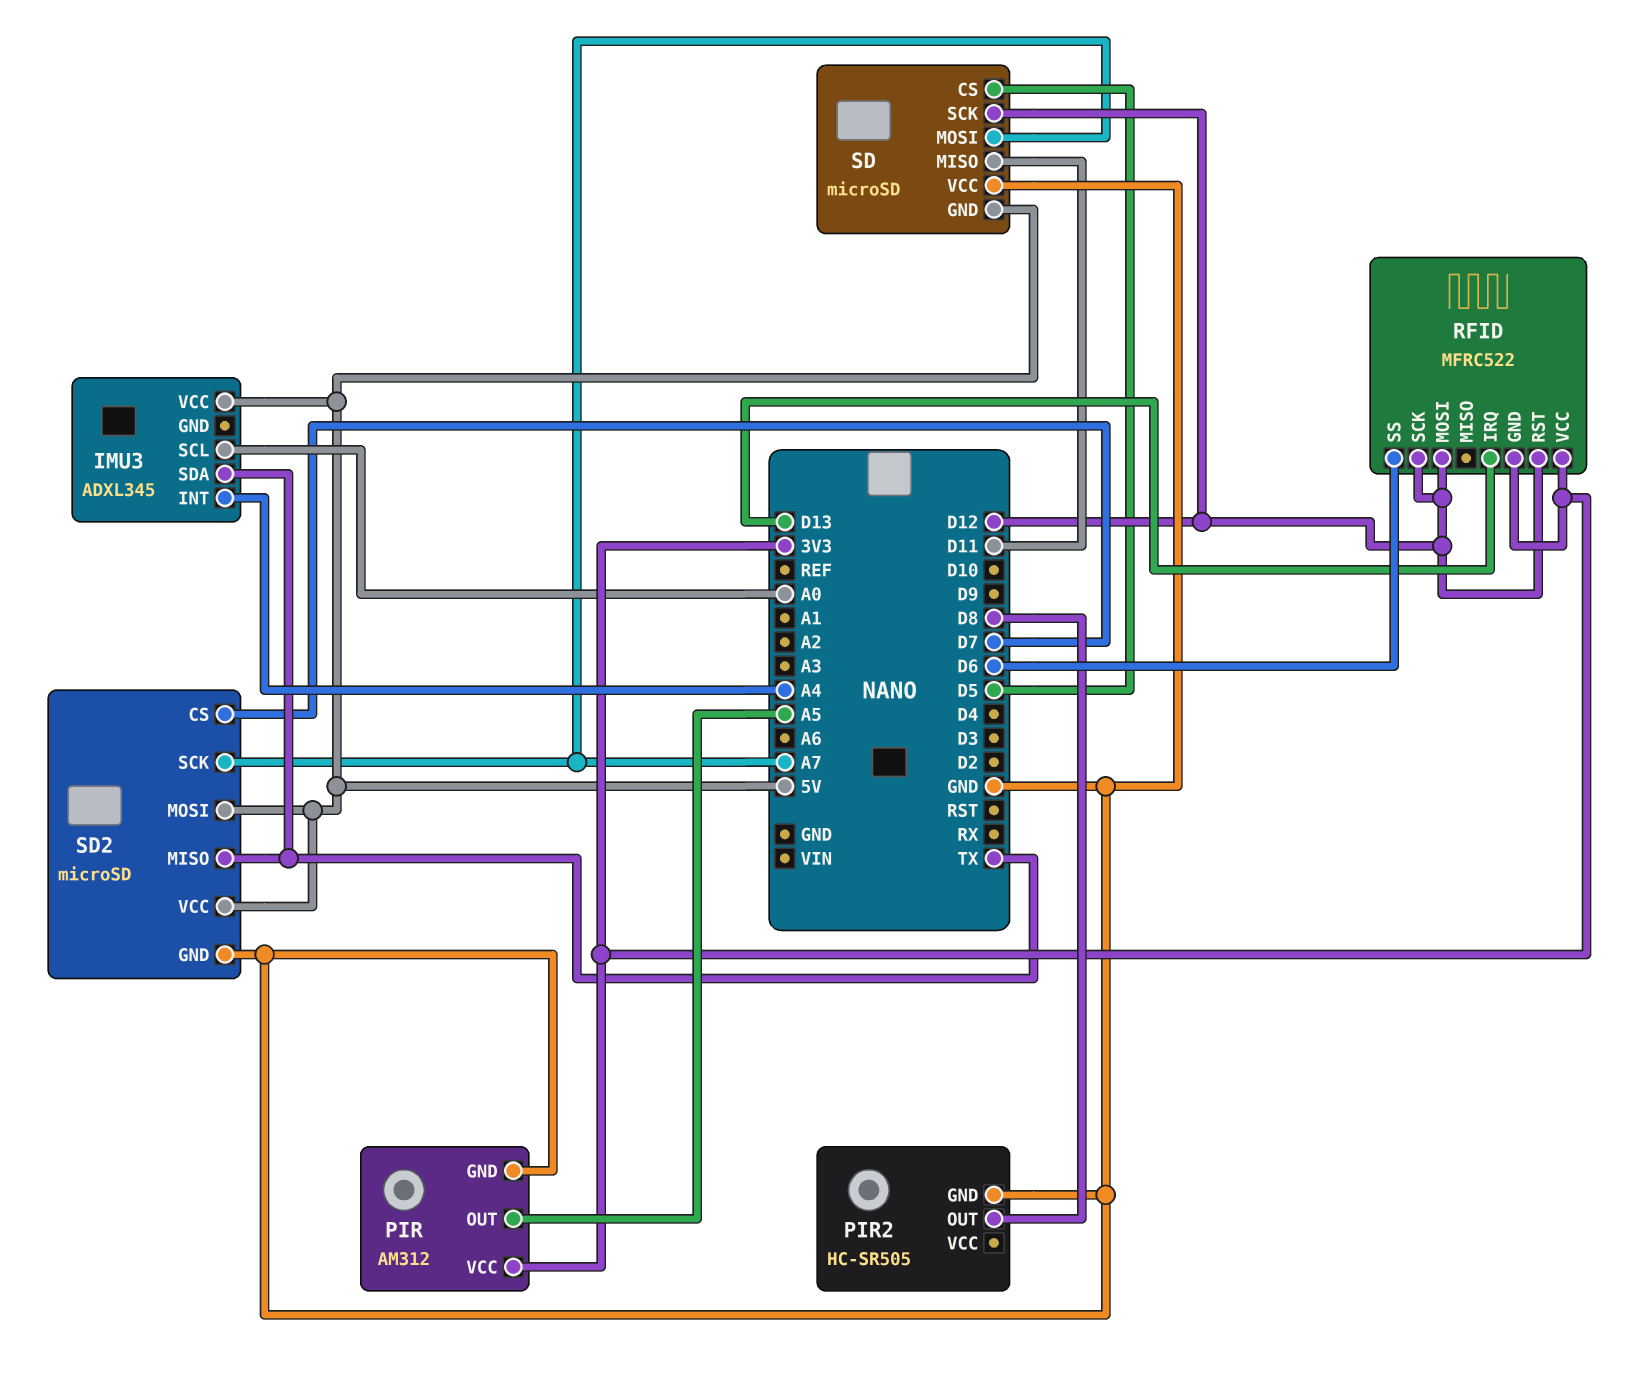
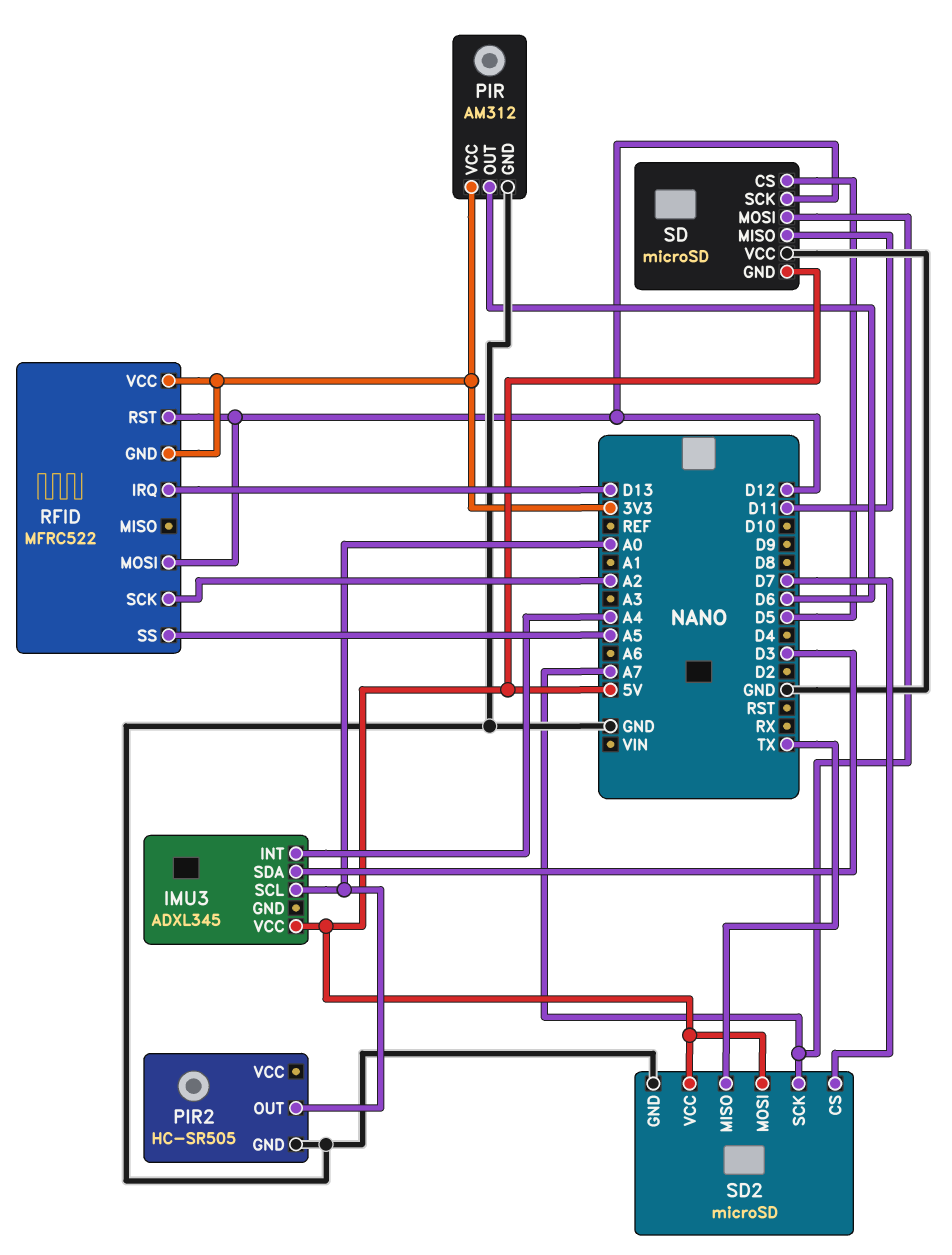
IMU3 pin SDA: TX -> D3
PIR pin OUT: A5 -> D6
PIR2 pin OUT: D8 -> A0
RFID pin SCK: D12 -> A2
RFID pin SS: D6 -> A5

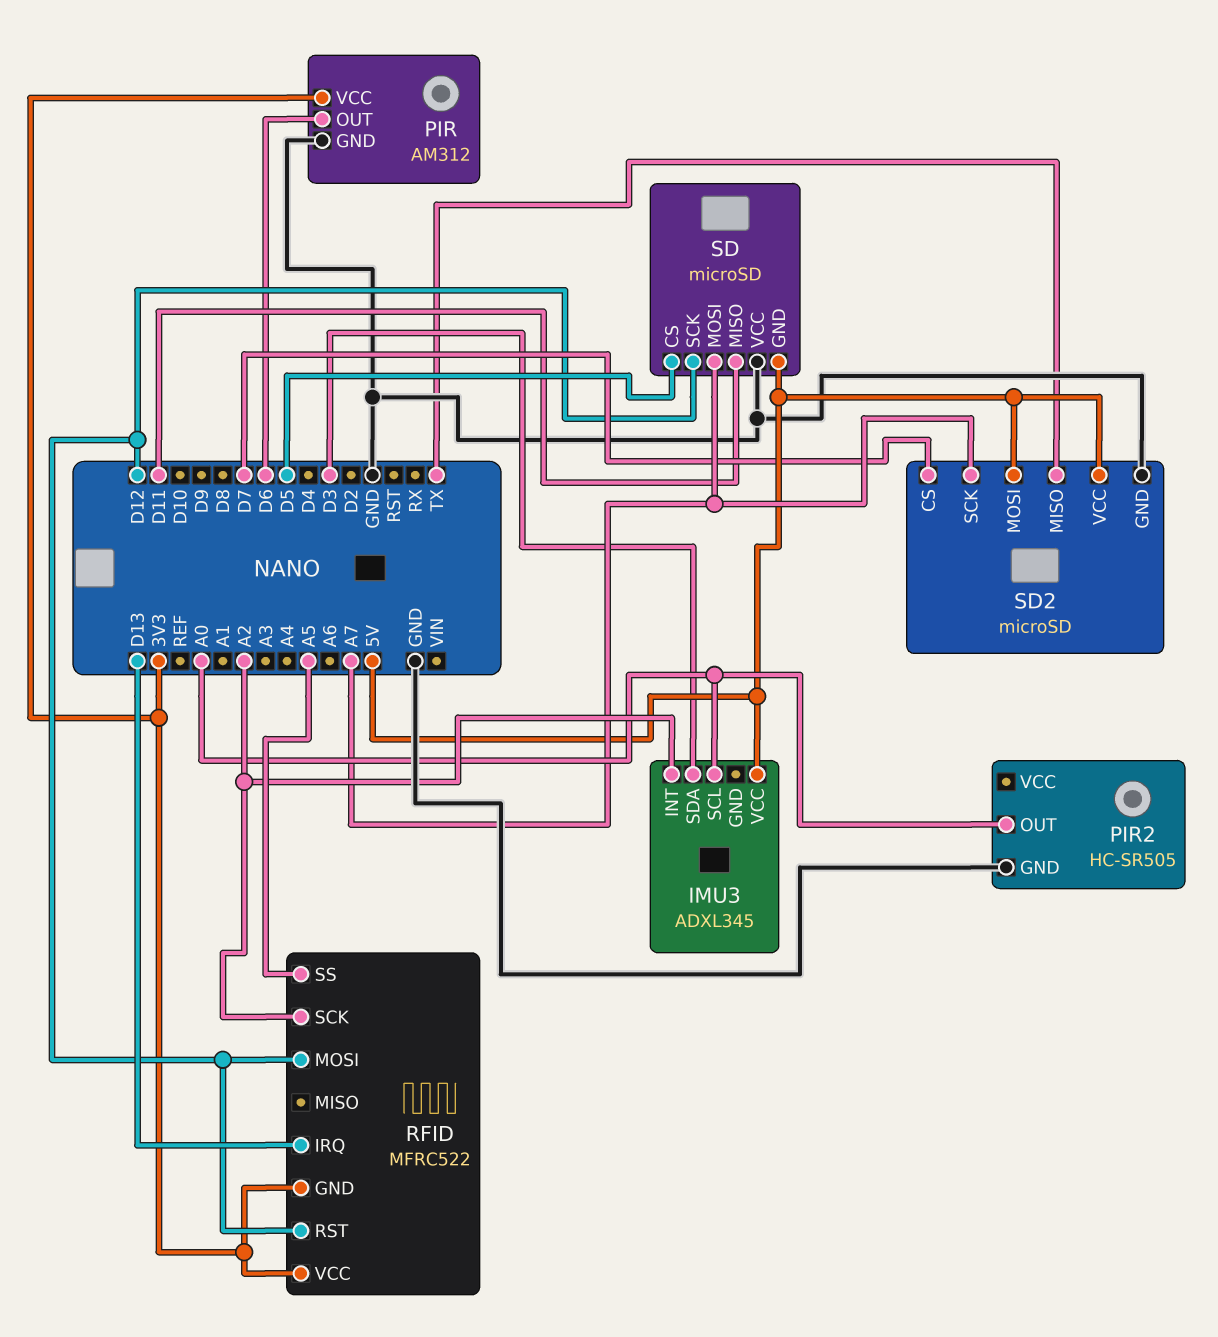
IMU3 pin INT: A4 -> A2

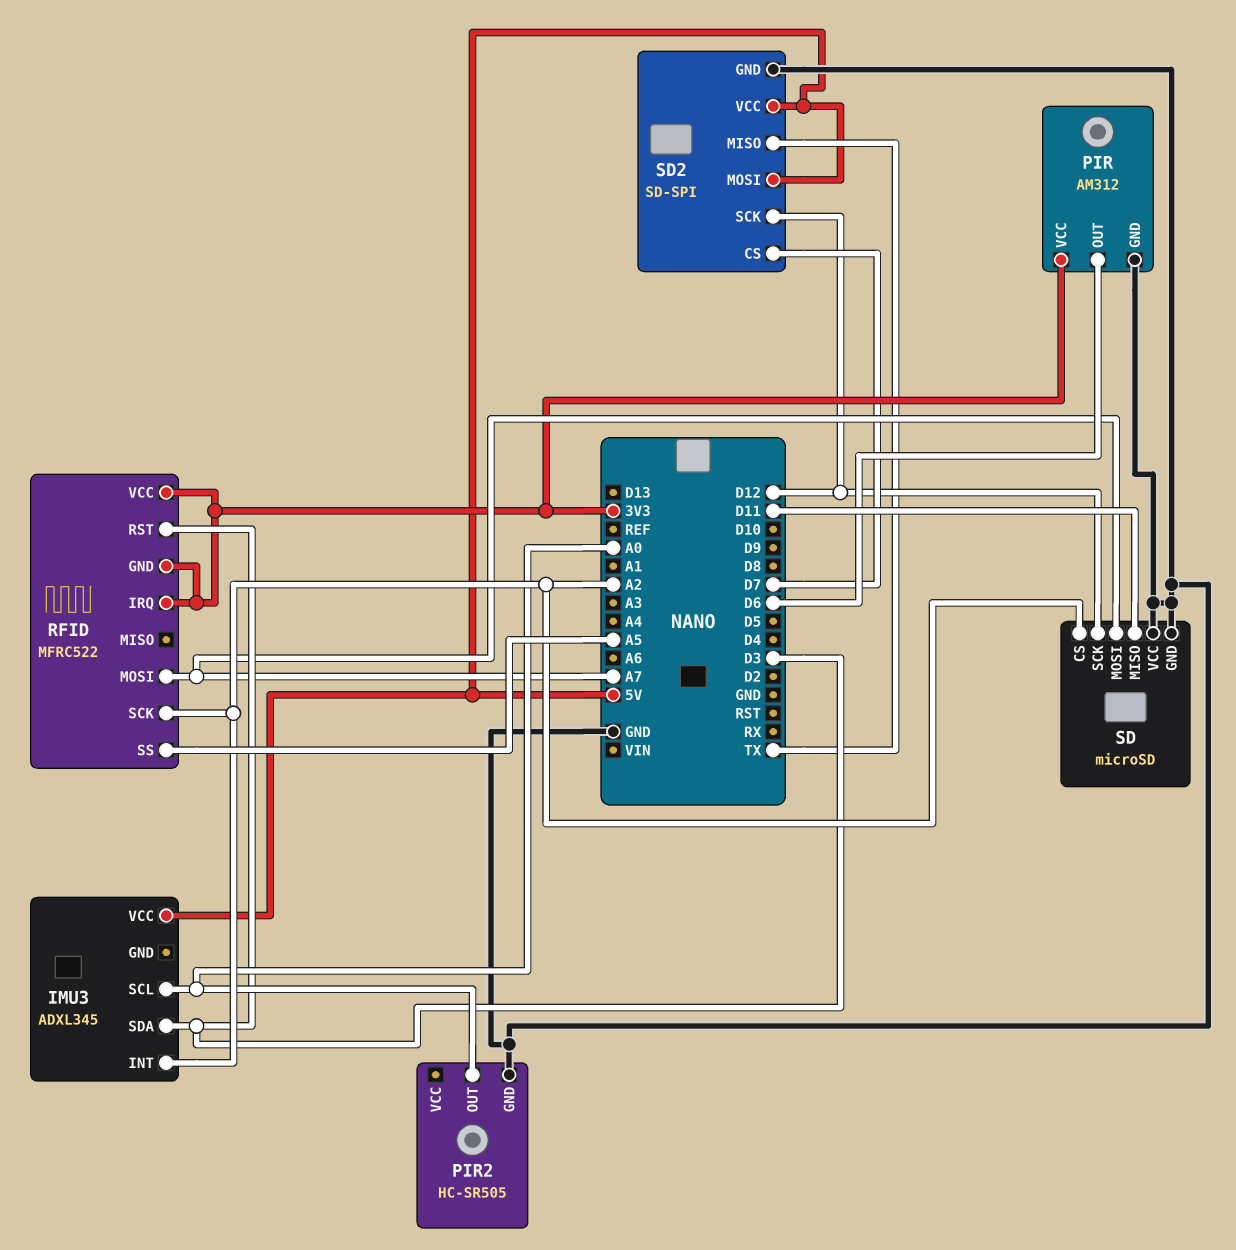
RFID pin IRQ: D13 -> 3V3
RFID pin MOSI: D12 -> A7
RFID pin RST: D12 -> D3
SD pin CS: D5 -> A2
SD pin GND: 5V -> GND
SD2: microSD -> SD-SPI
SD2 pin SCK: A7 -> D12

